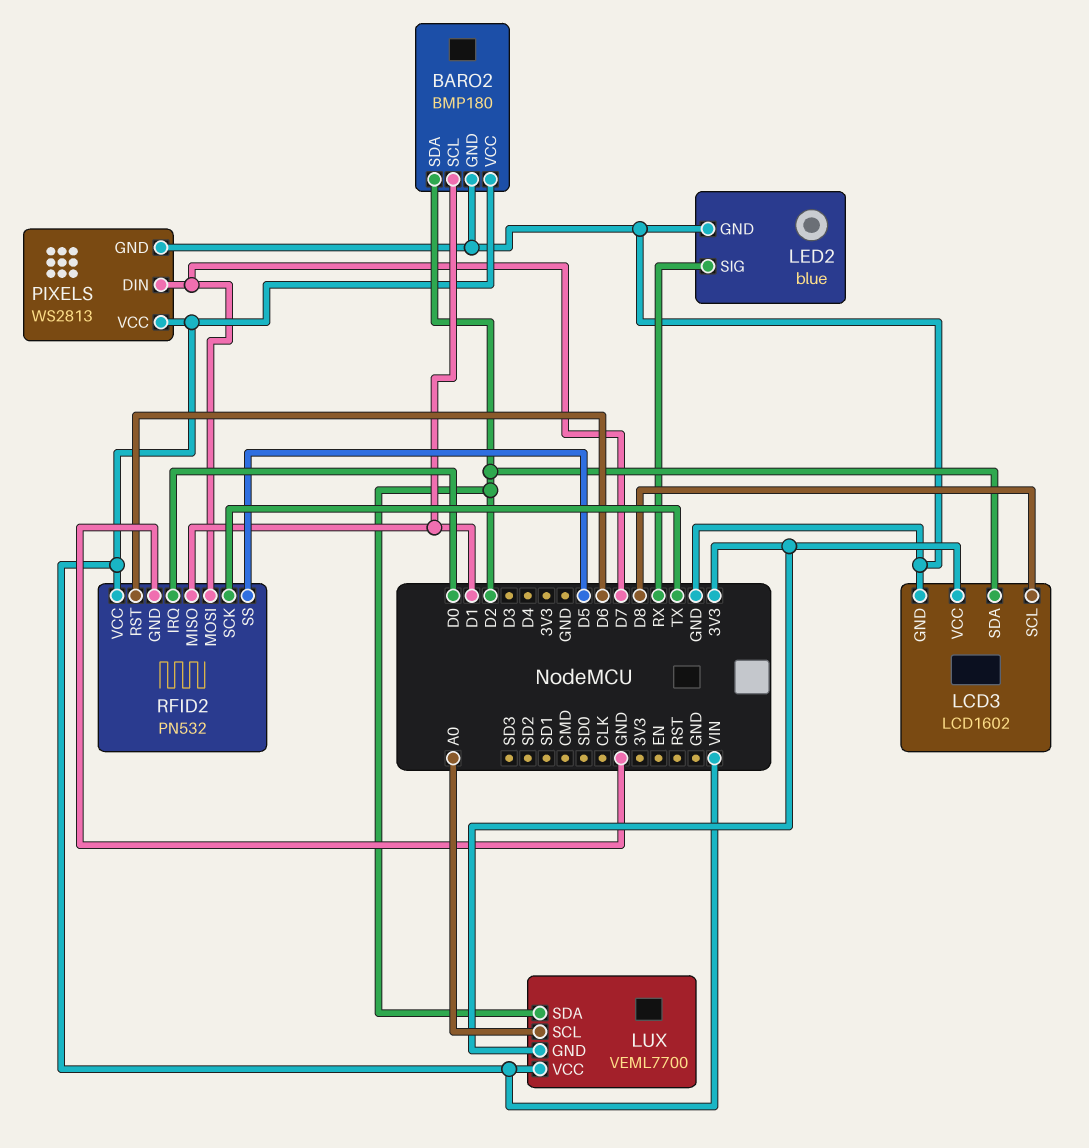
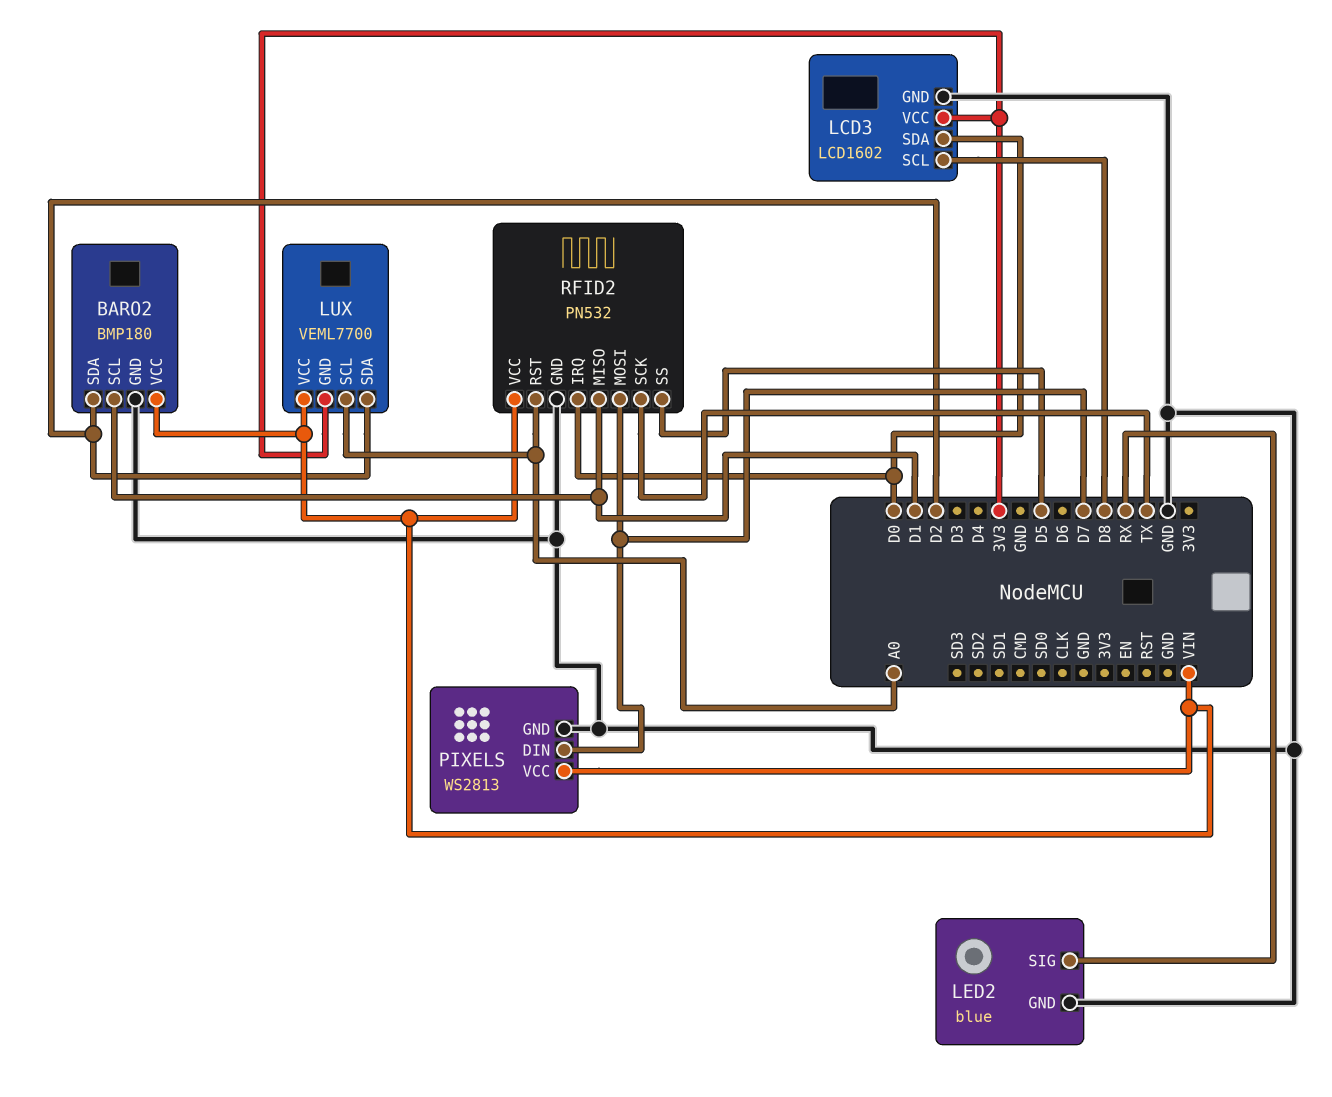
LCD3 pin SDA: D2 -> D0
RFID2 pin RST: D6 -> A0

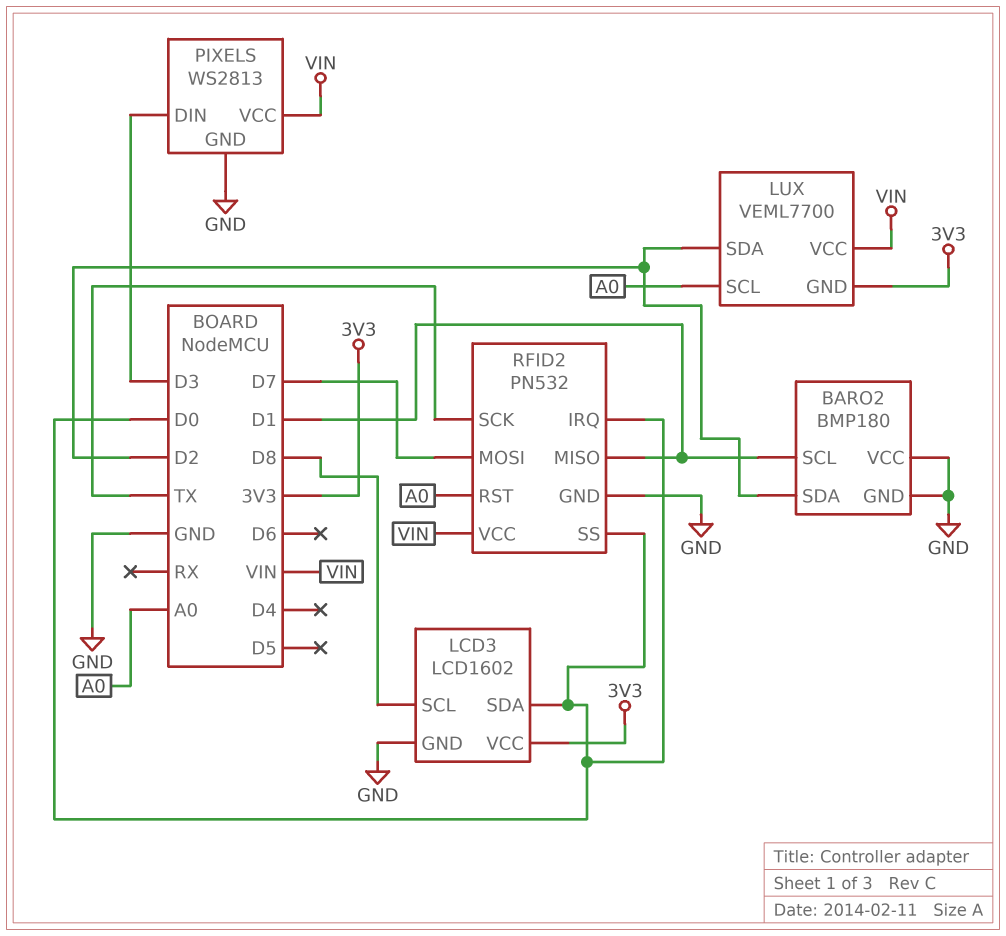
BARO2 pin VCC: VIN -> GND
LED2: blue -> none
LED2 pin GND: GND -> none
LED2 pin SIG: RX -> none
PIXELS pin DIN: D7 -> D3
RFID2 pin SS: D5 -> D0

